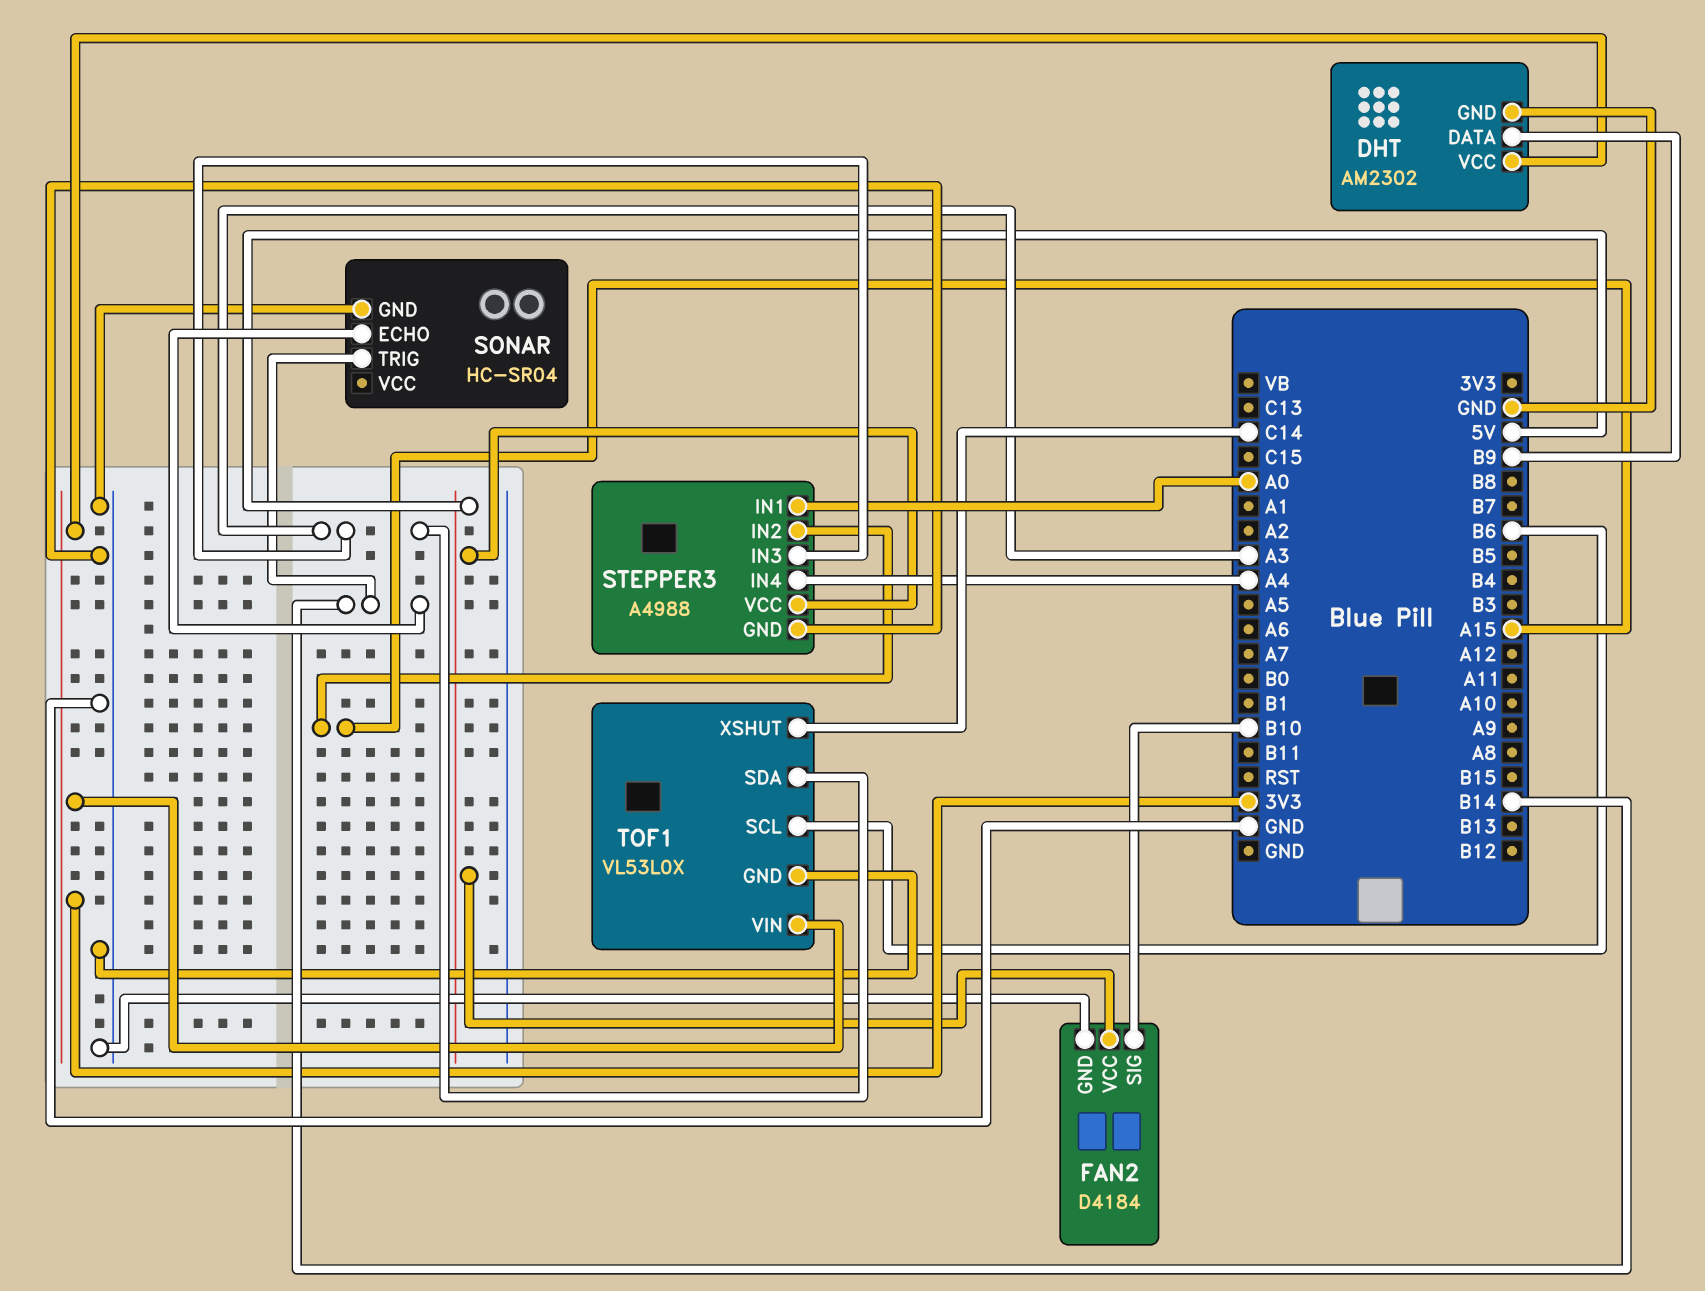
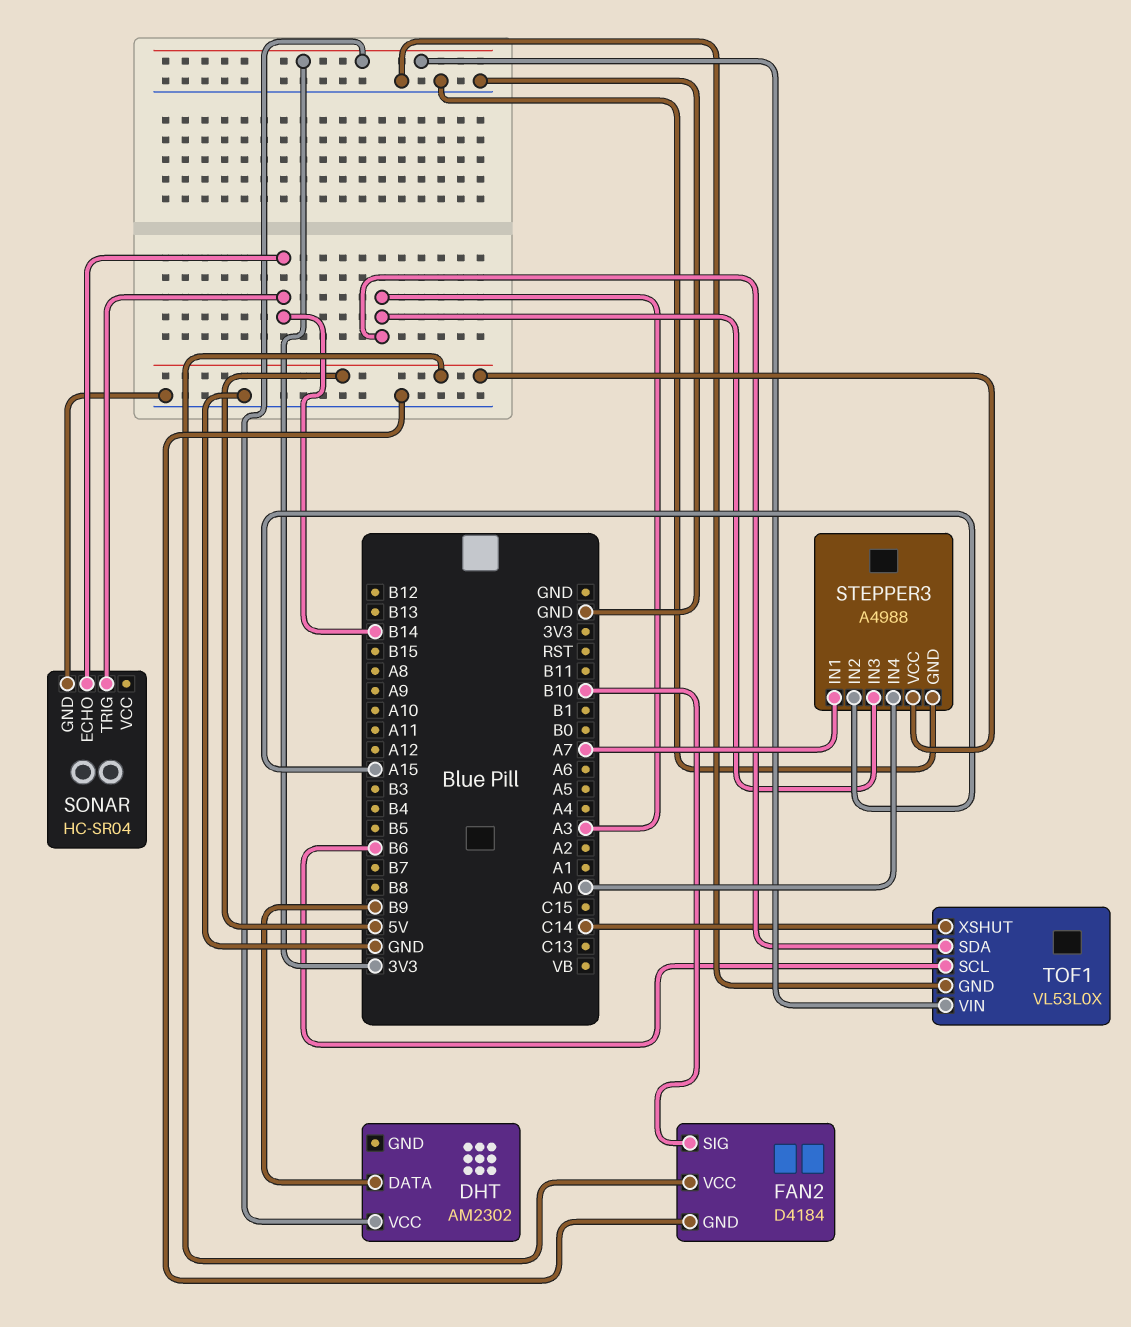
DHT pin GND: GND -> none
STEPPER3 pin IN1: A0 -> A7
STEPPER3 pin IN4: A4 -> A0

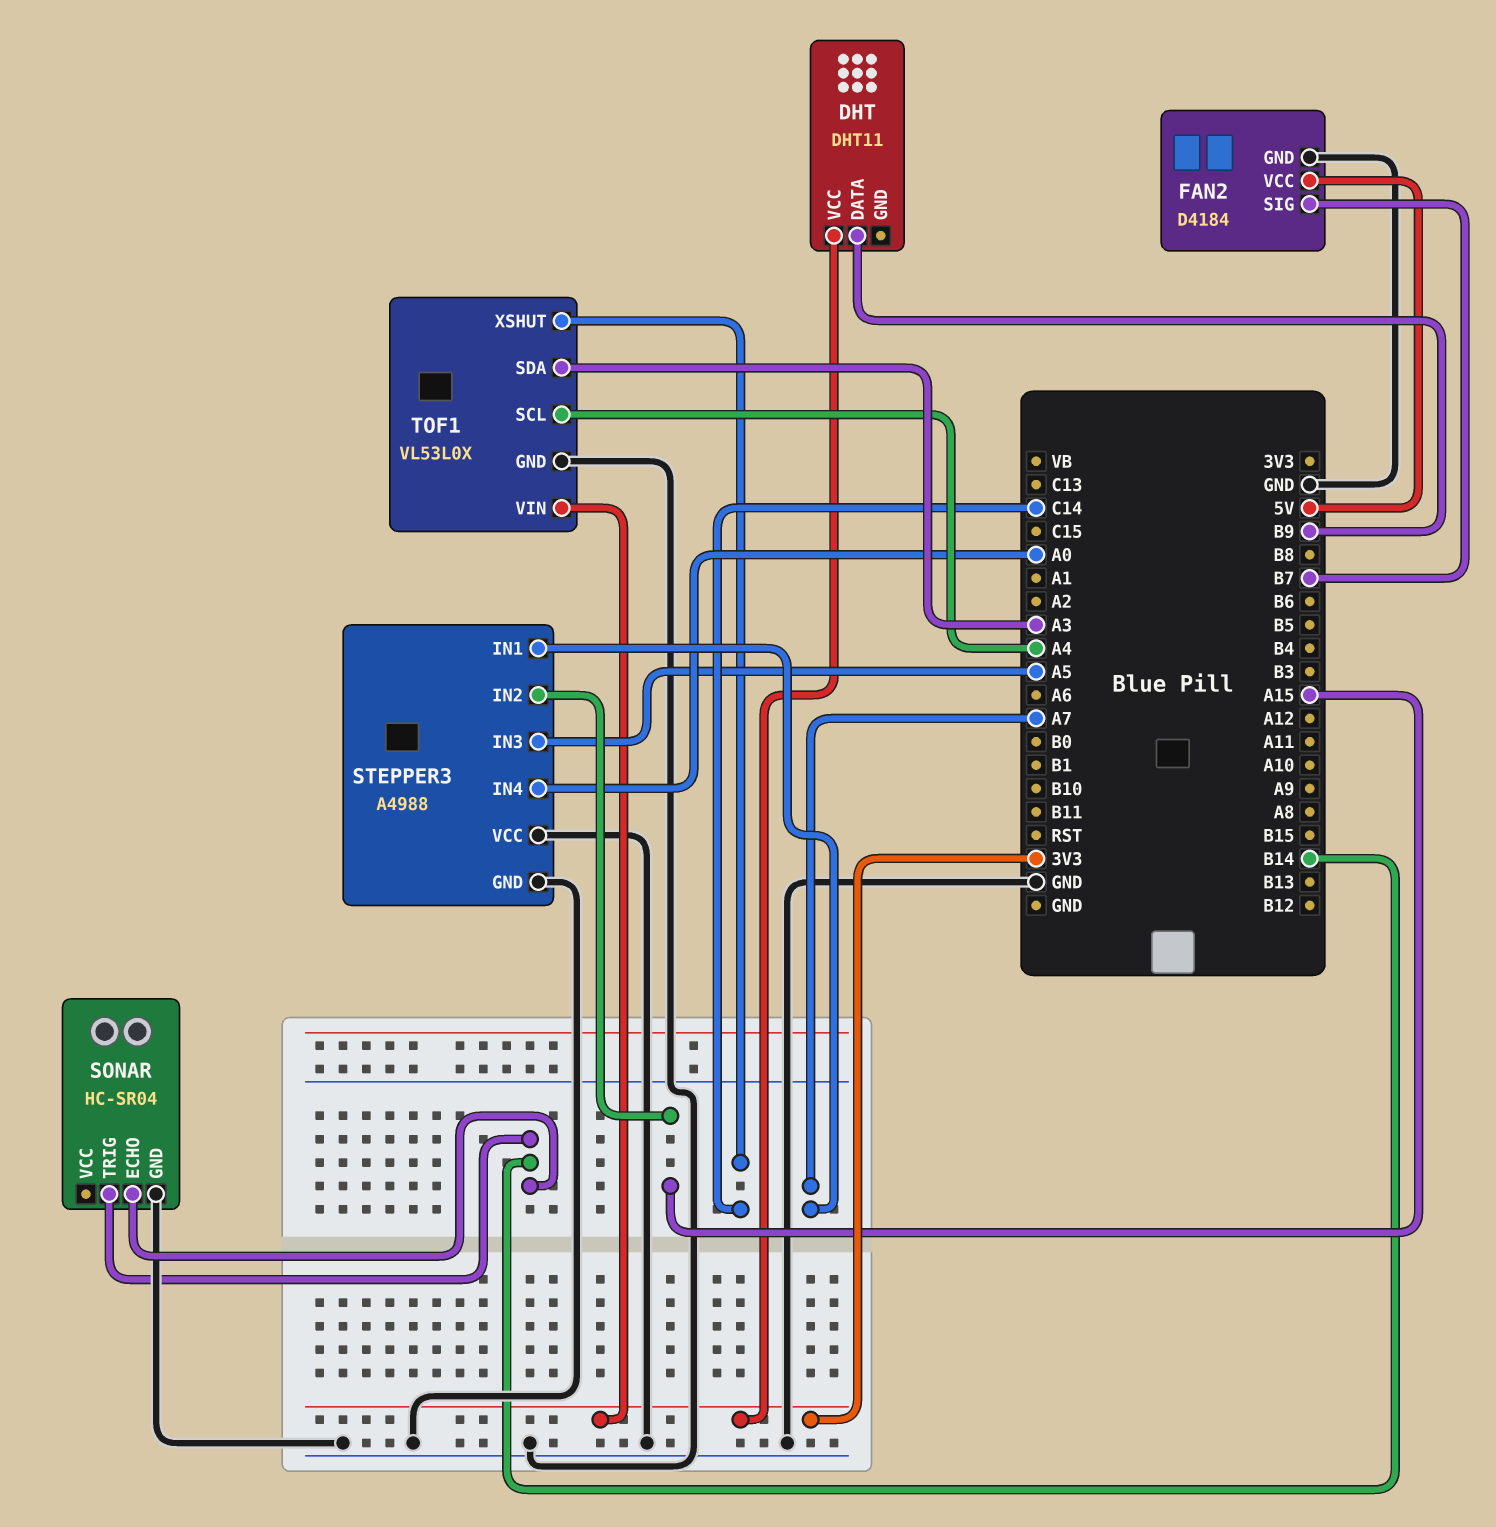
DHT: AM2302 -> DHT11
FAN2 pin SIG: B10 -> B7
STEPPER3 pin IN3: A3 -> A5
STEPPER3 pin VCC: 5V -> GND
TOF1 pin SCL: B6 -> A4

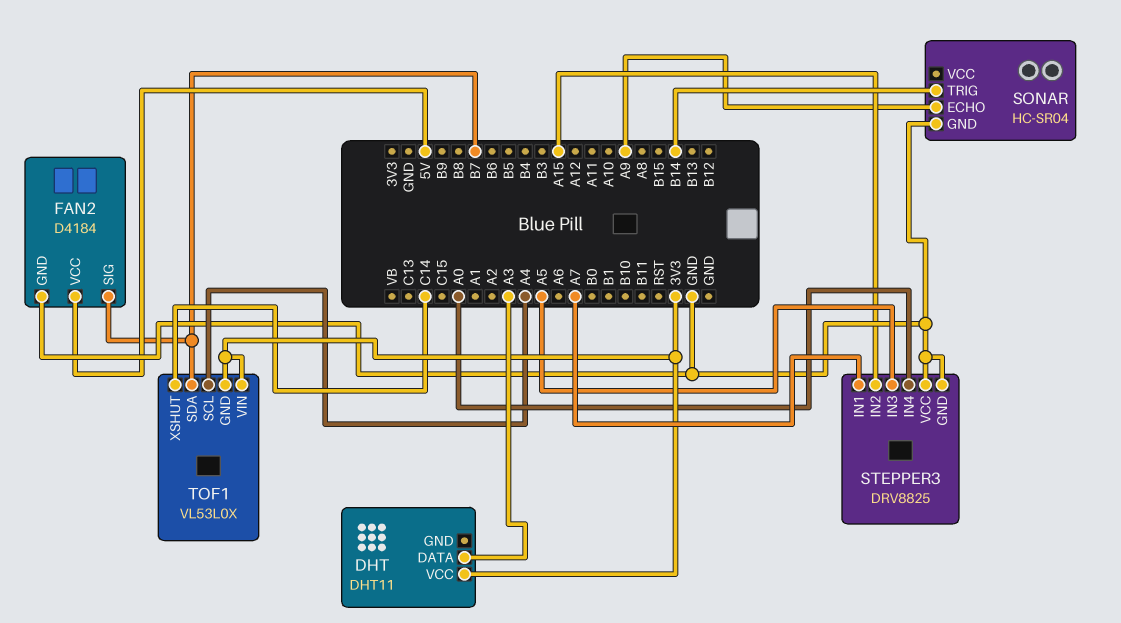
DHT pin DATA: B9 -> A3
SONAR pin ECHO: B14 -> A9
STEPPER3: A4988 -> DRV8825
TOF1 pin GND: GND -> 3V3
TOF1 pin SDA: A3 -> B7

